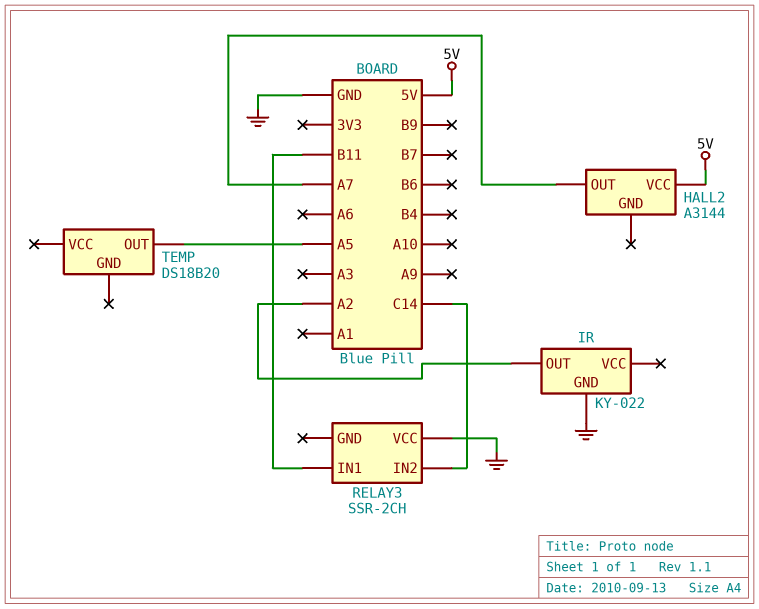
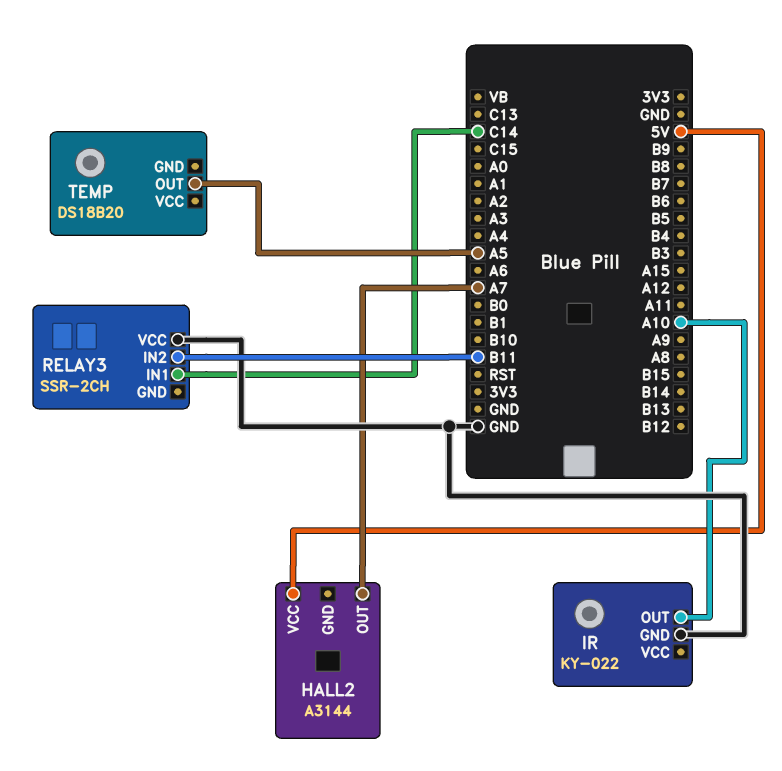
IR pin OUT: A2 -> A10
RELAY3 pin IN1: B11 -> C14
RELAY3 pin IN2: C14 -> B11

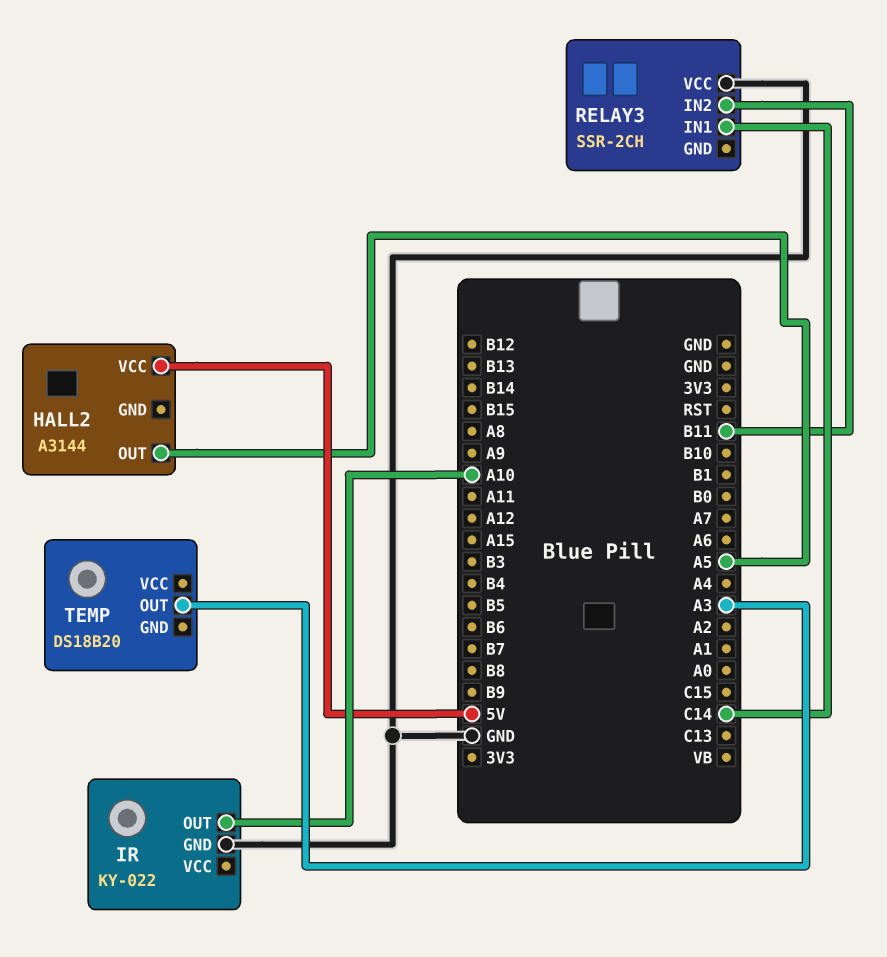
HALL2 pin OUT: A7 -> A5
TEMP pin OUT: A5 -> A3

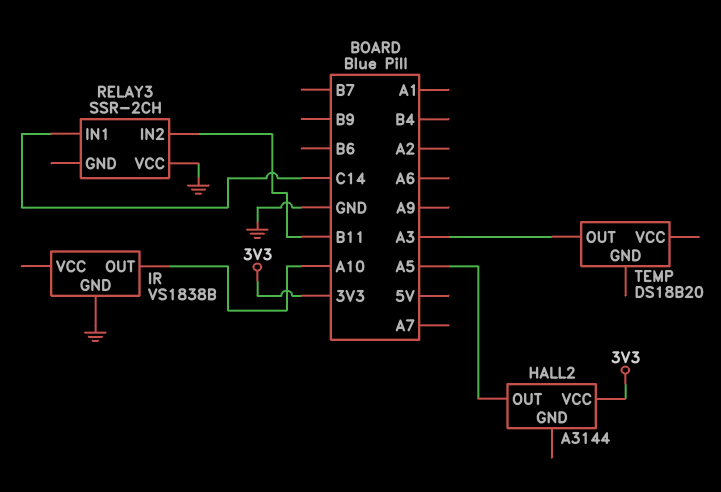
HALL2 pin VCC: 5V -> 3V3
IR: KY-022 -> VS1838B

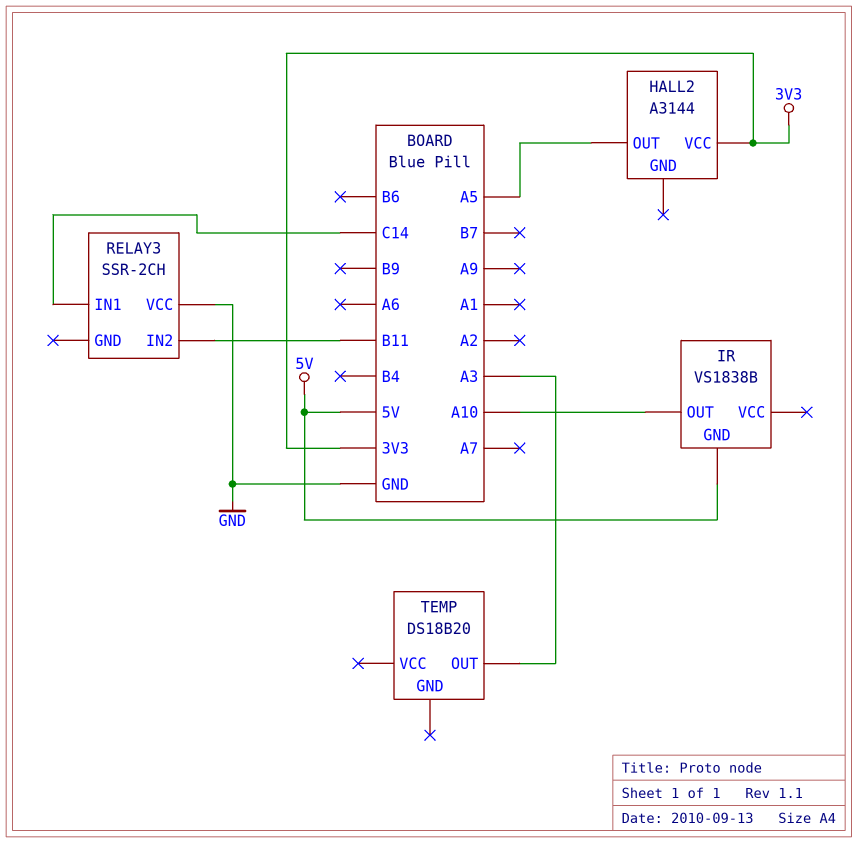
IR pin GND: GND -> 5V

